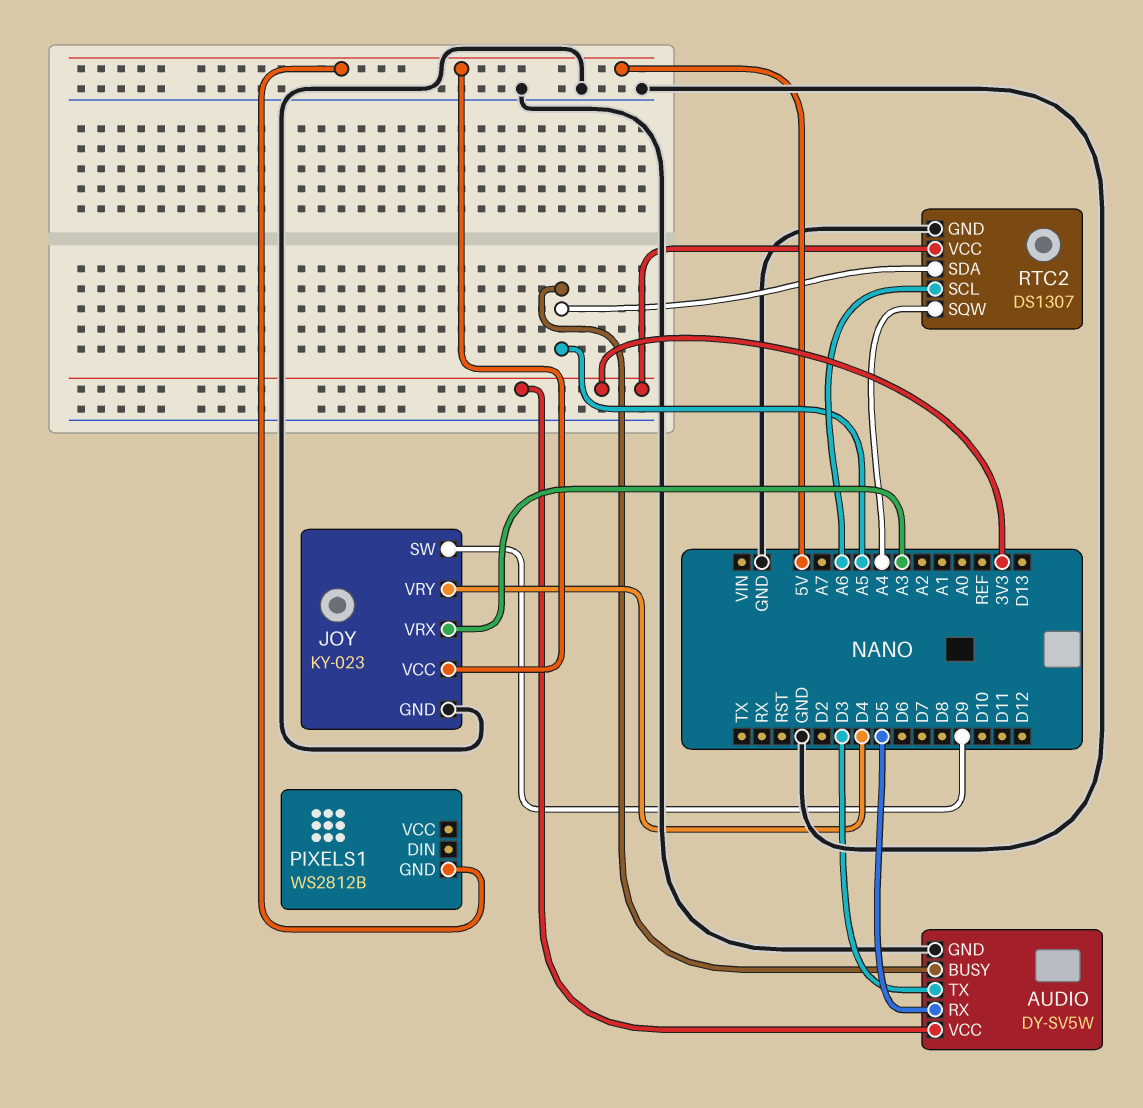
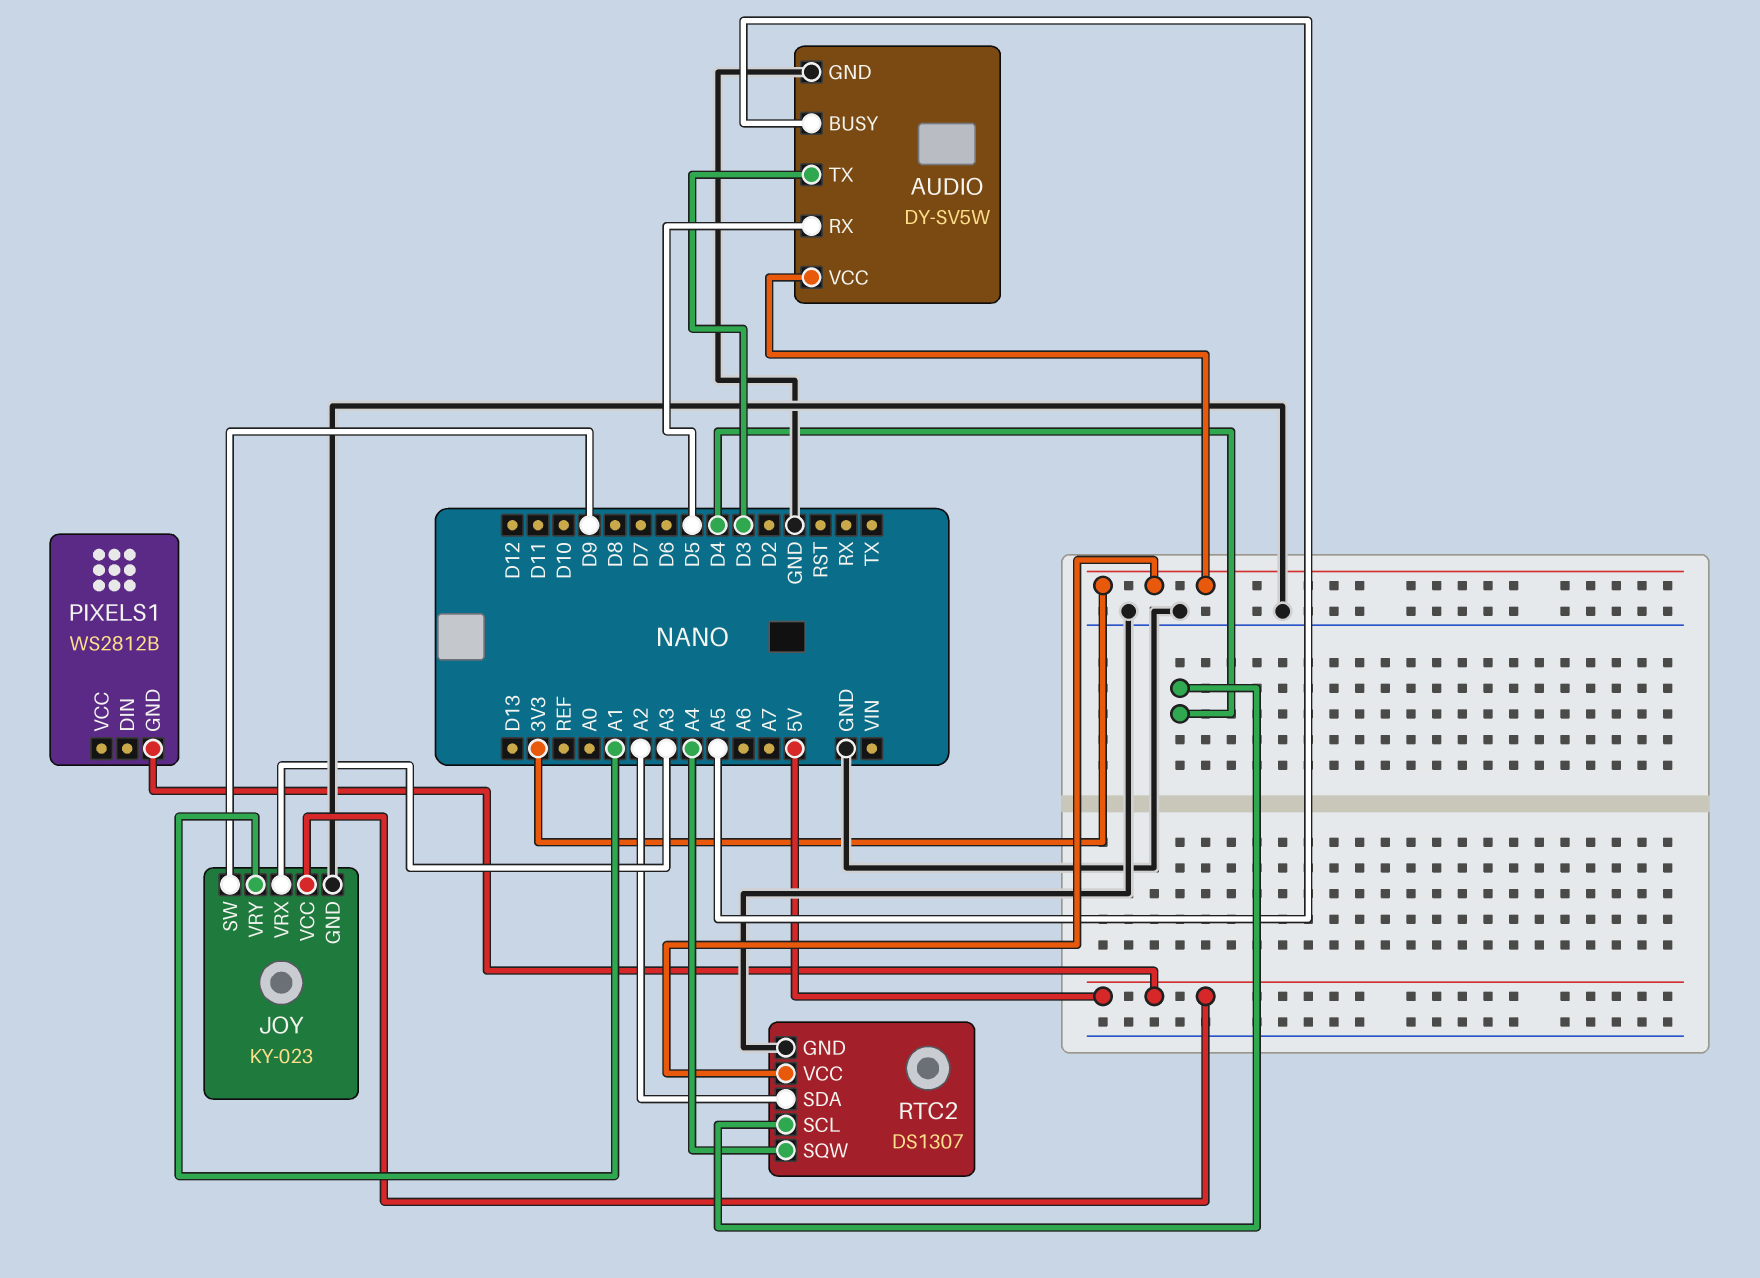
JOY pin VRY: D4 -> A1
RTC2 pin SCL: A6 -> D4
RTC2 pin SDA: A5 -> A2

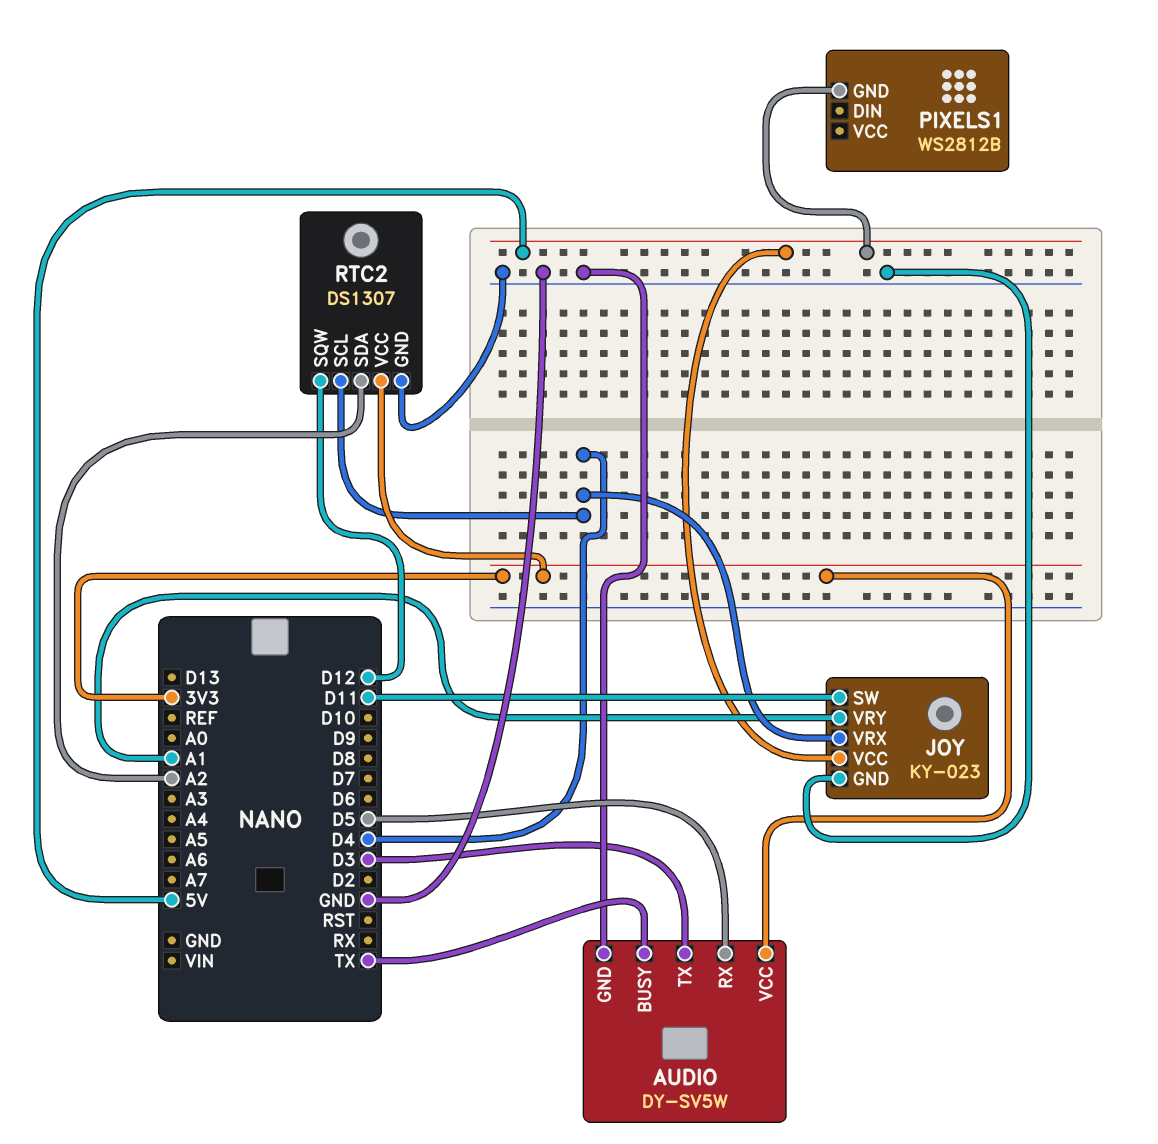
AUDIO pin BUSY: A5 -> TX
JOY pin SW: D9 -> D11
JOY pin VRX: A3 -> D4
RTC2 pin SQW: A4 -> D12

